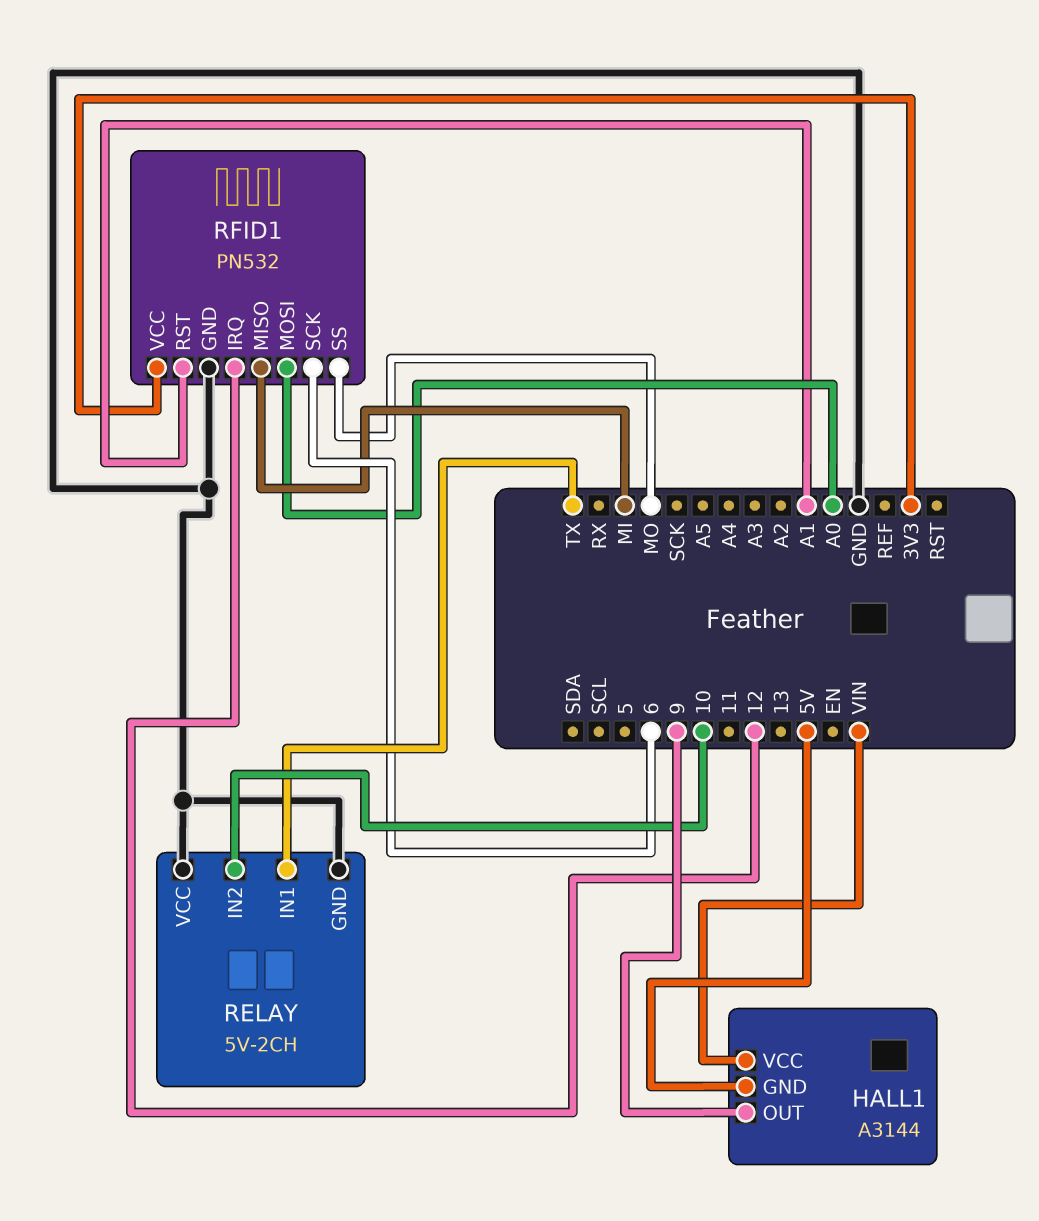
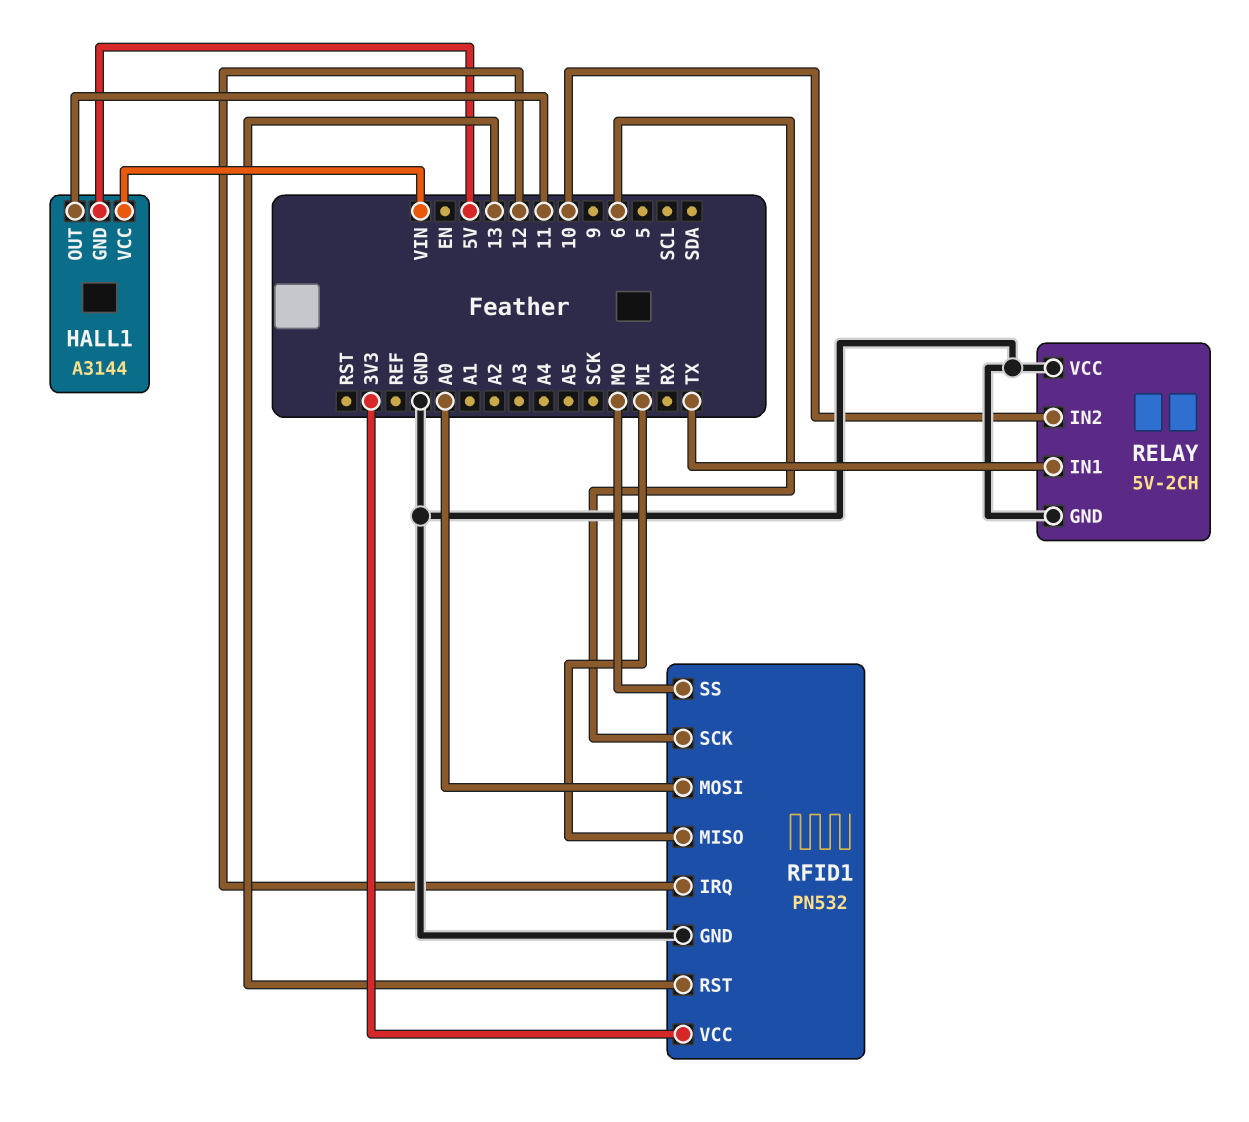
HALL1 pin OUT: 9 -> 11
RFID1 pin RST: A1 -> 13

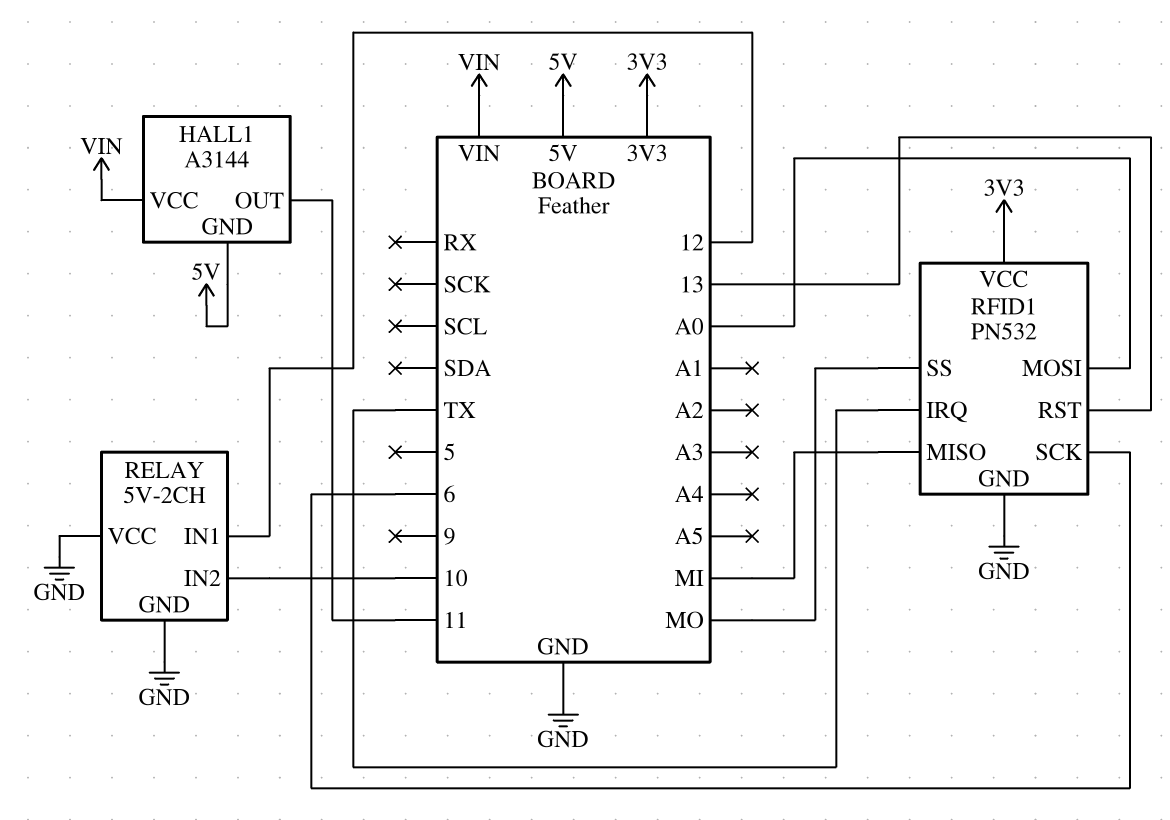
RELAY pin IN1: TX -> 12
RFID1 pin IRQ: 12 -> TX

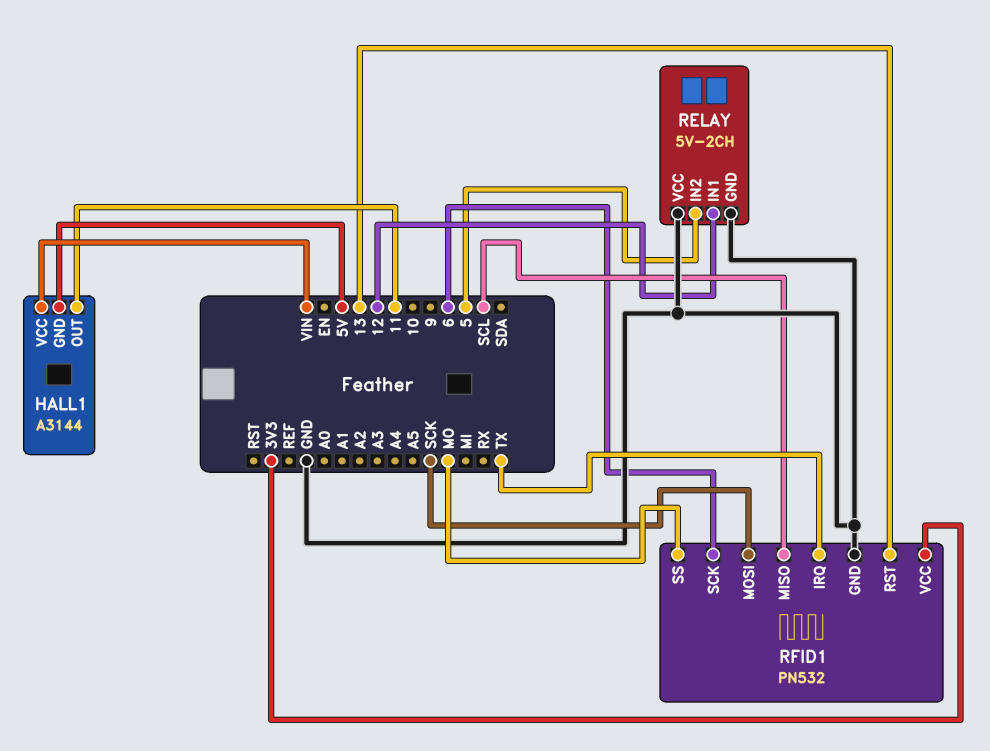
RELAY pin IN2: 10 -> 5
RFID1 pin MISO: MI -> SCL
RFID1 pin MOSI: A0 -> SCK

